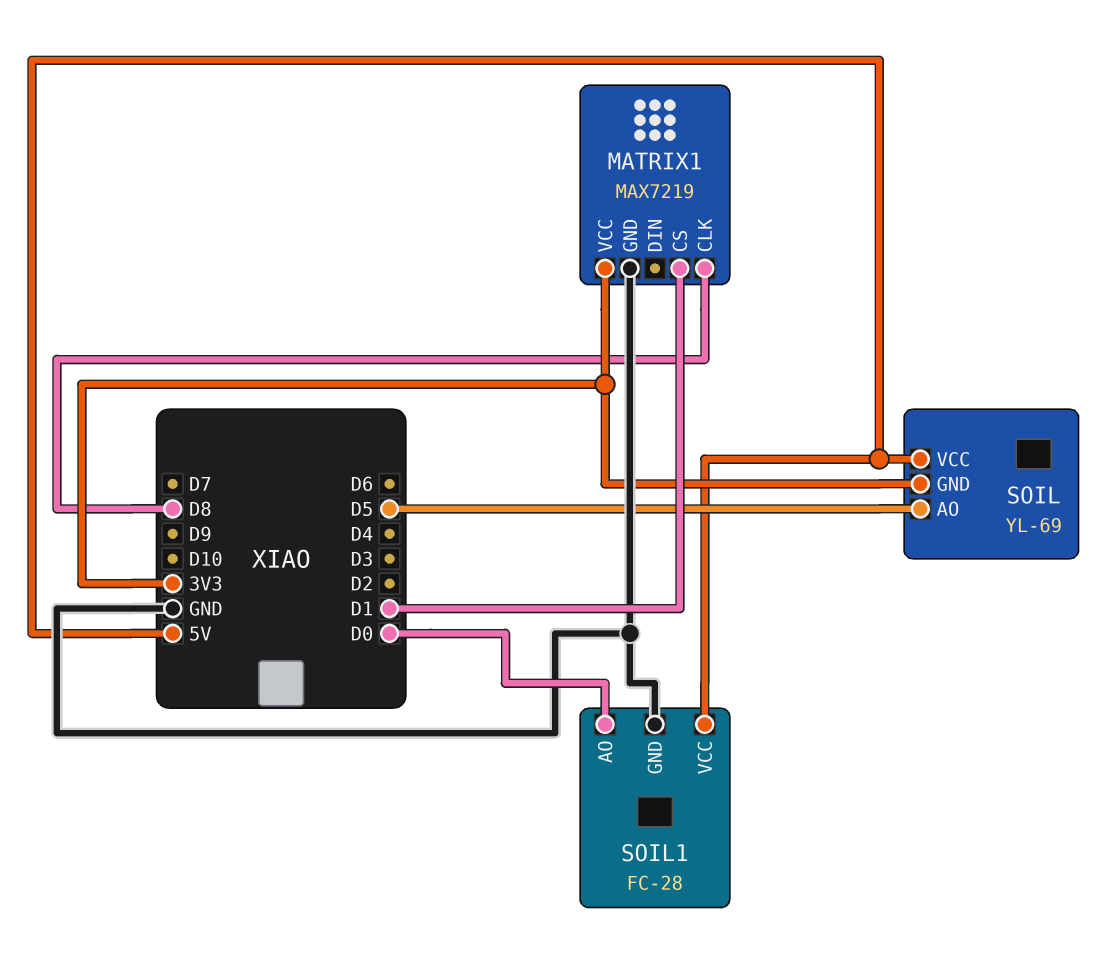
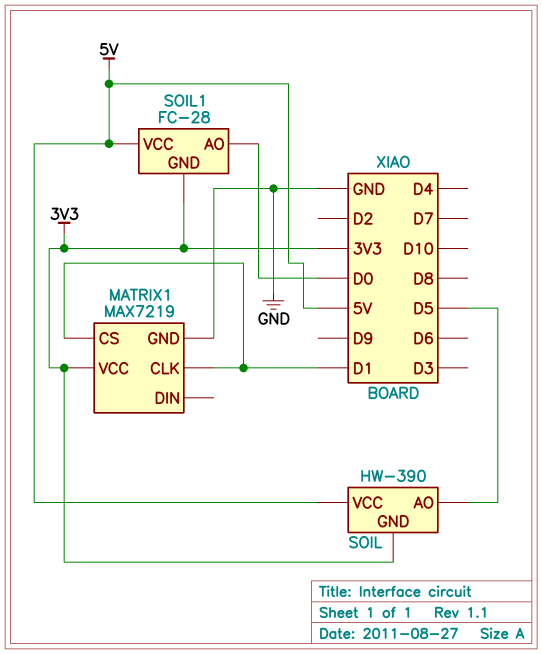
MATRIX1 pin CLK: D8 -> D1
SOIL: YL-69 -> HW-390
SOIL1 pin GND: GND -> 3V3

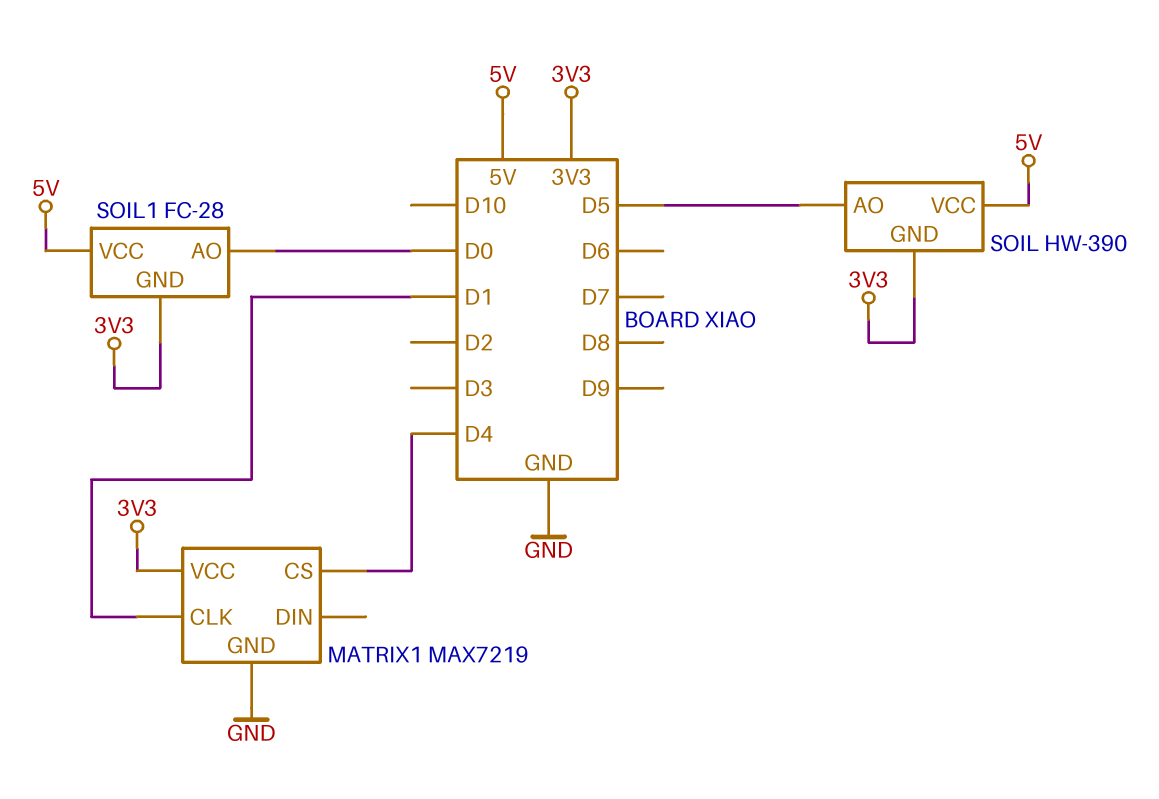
MATRIX1 pin CS: D1 -> D4

